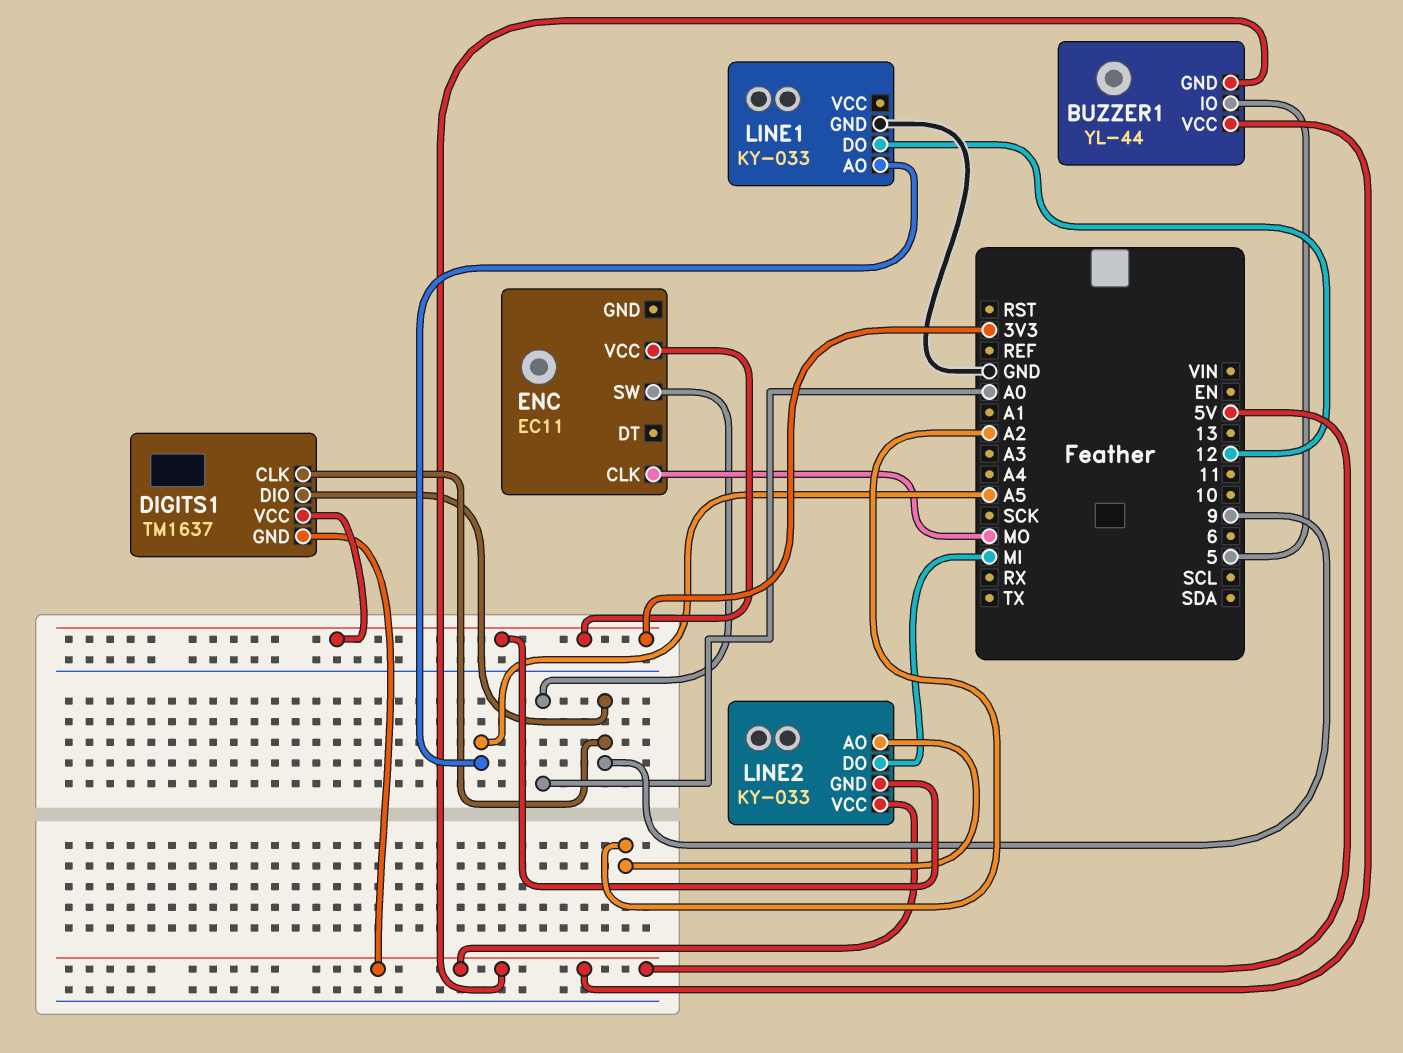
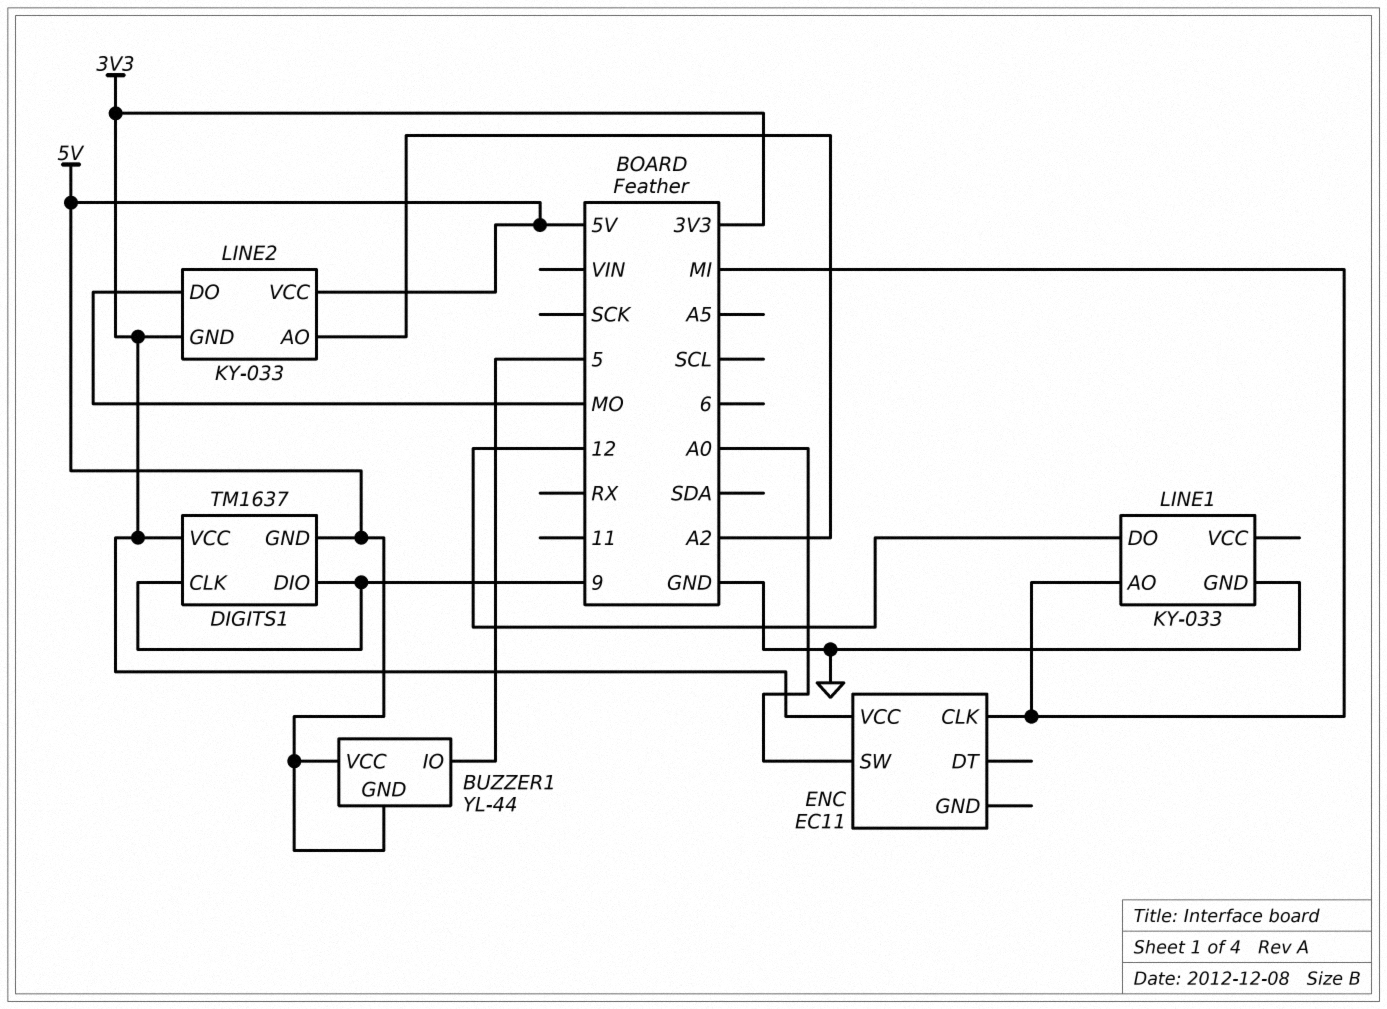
ENC pin CLK: MO -> MI
LINE1 pin AO: A5 -> MI
LINE2 pin DO: MI -> MO

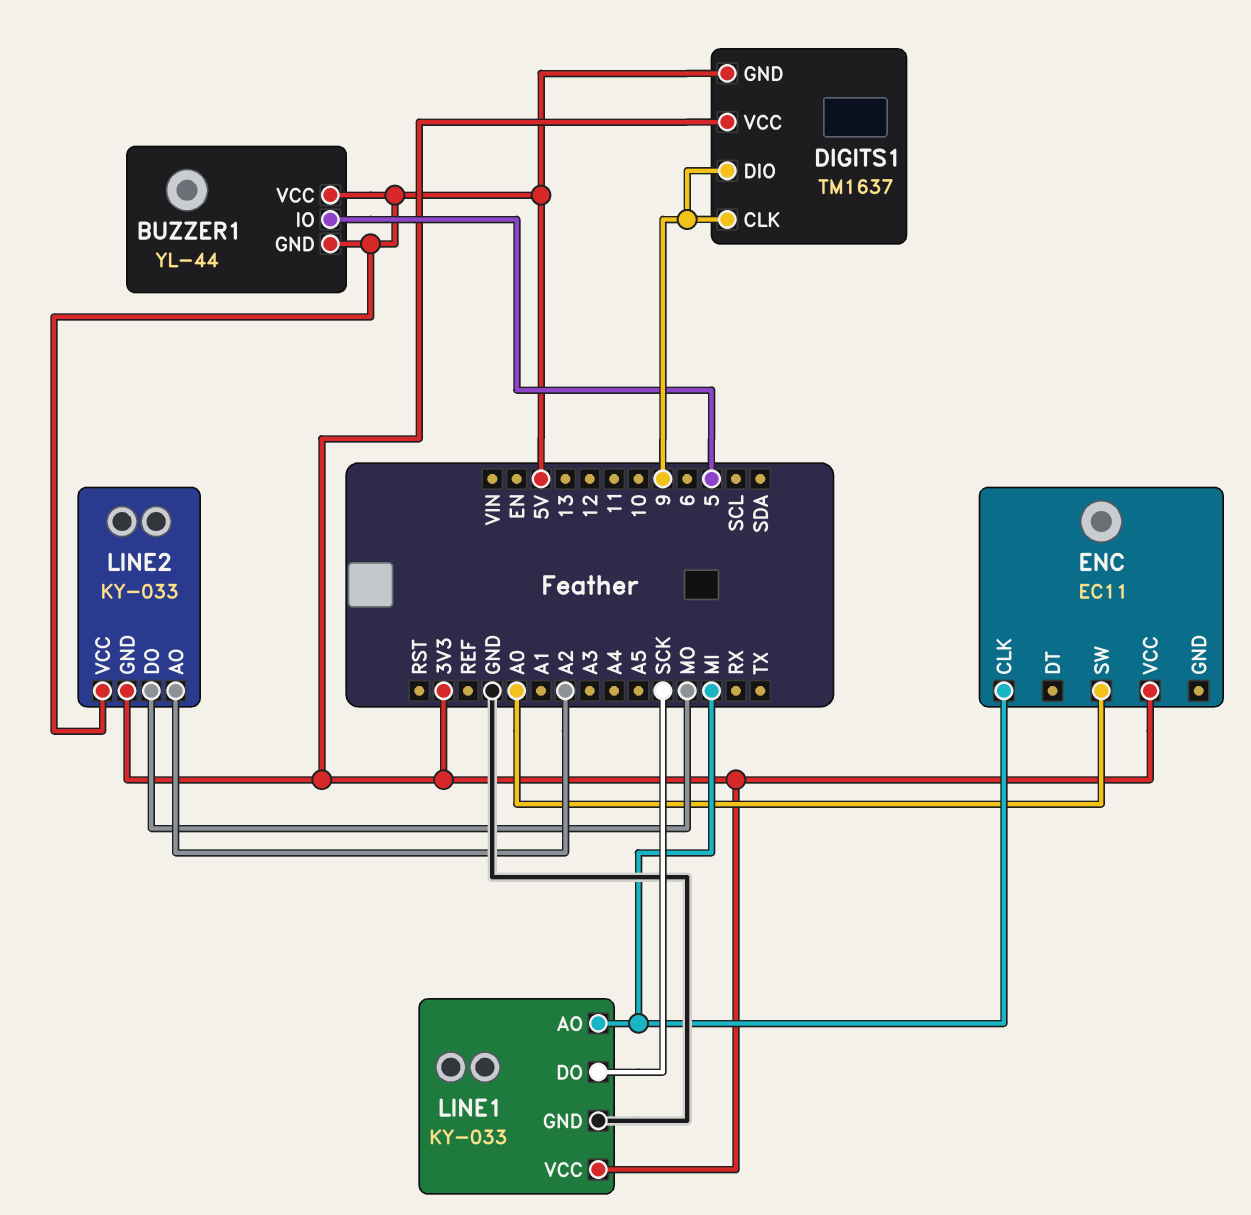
LINE1 pin DO: 12 -> SCK
LINE1 pin VCC: none -> 3V3

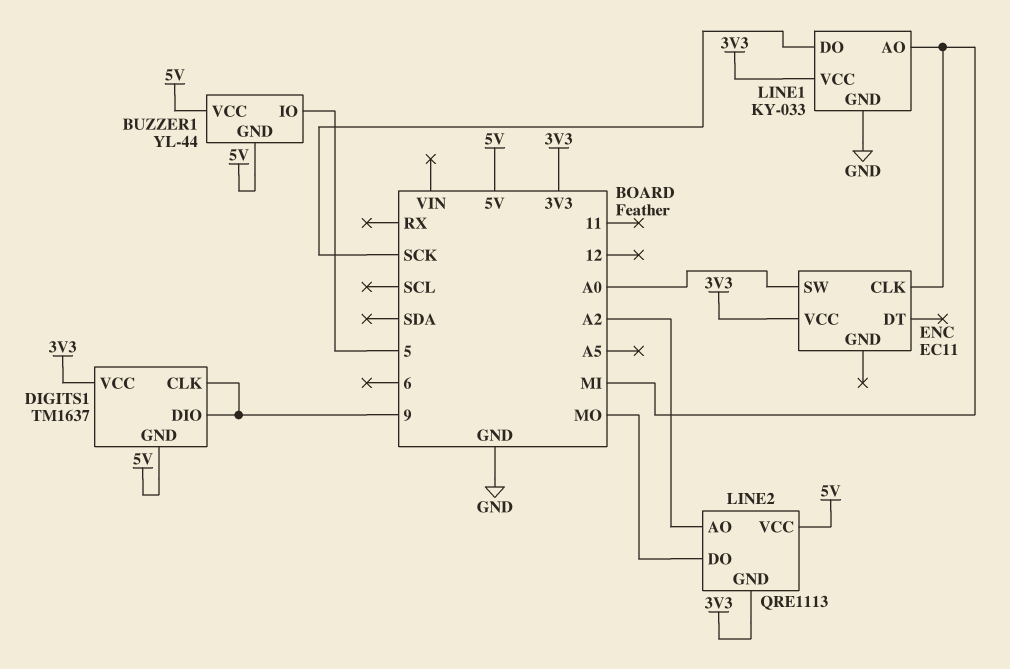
LINE2: KY-033 -> QRE1113

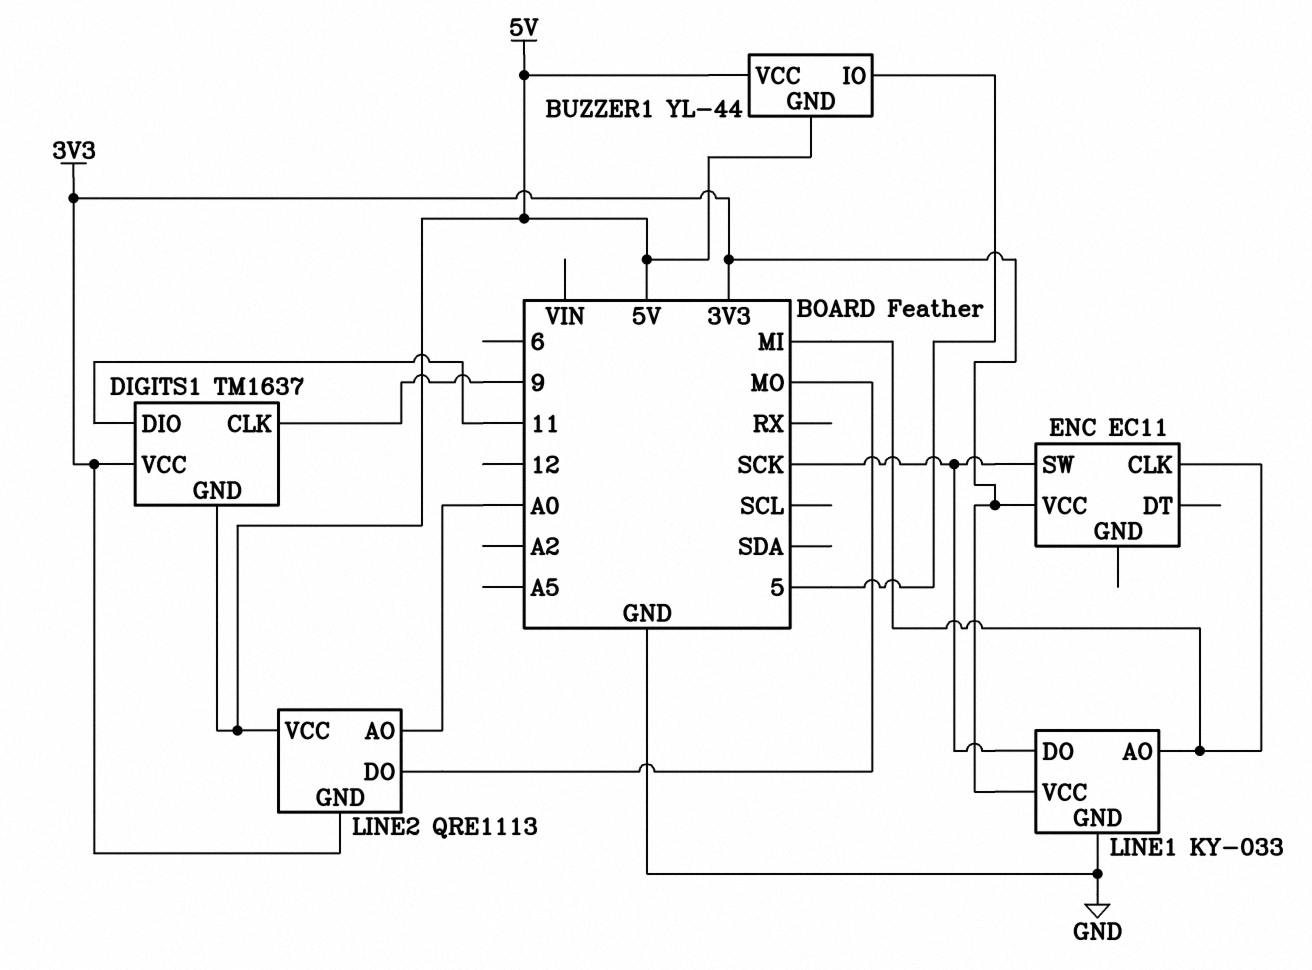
DIGITS1 pin DIO: 9 -> 11
ENC pin SW: A0 -> SCK
LINE2 pin AO: A2 -> A0

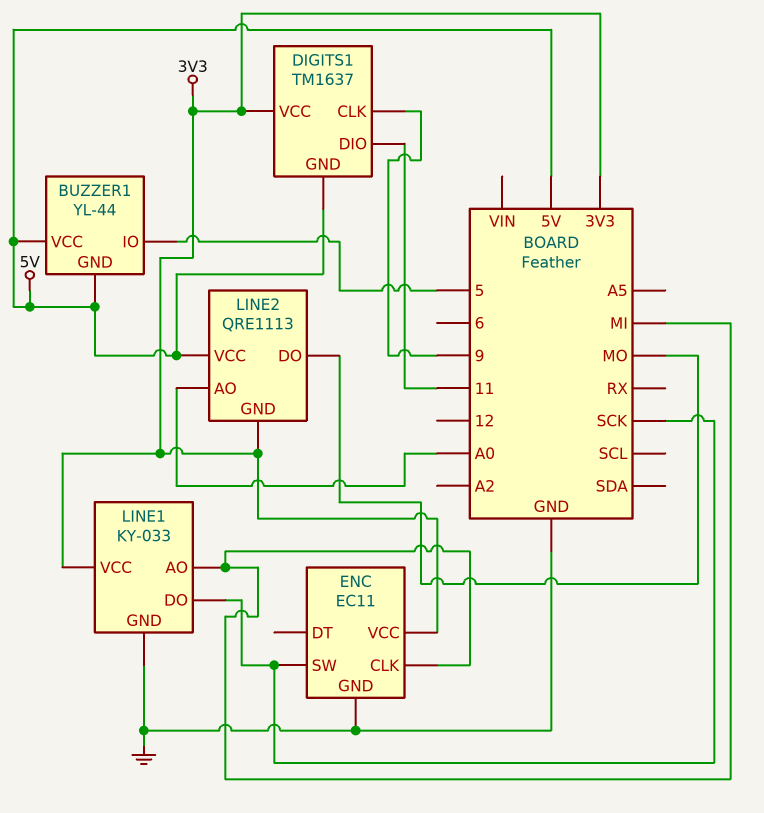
ENC pin GND: none -> GND

